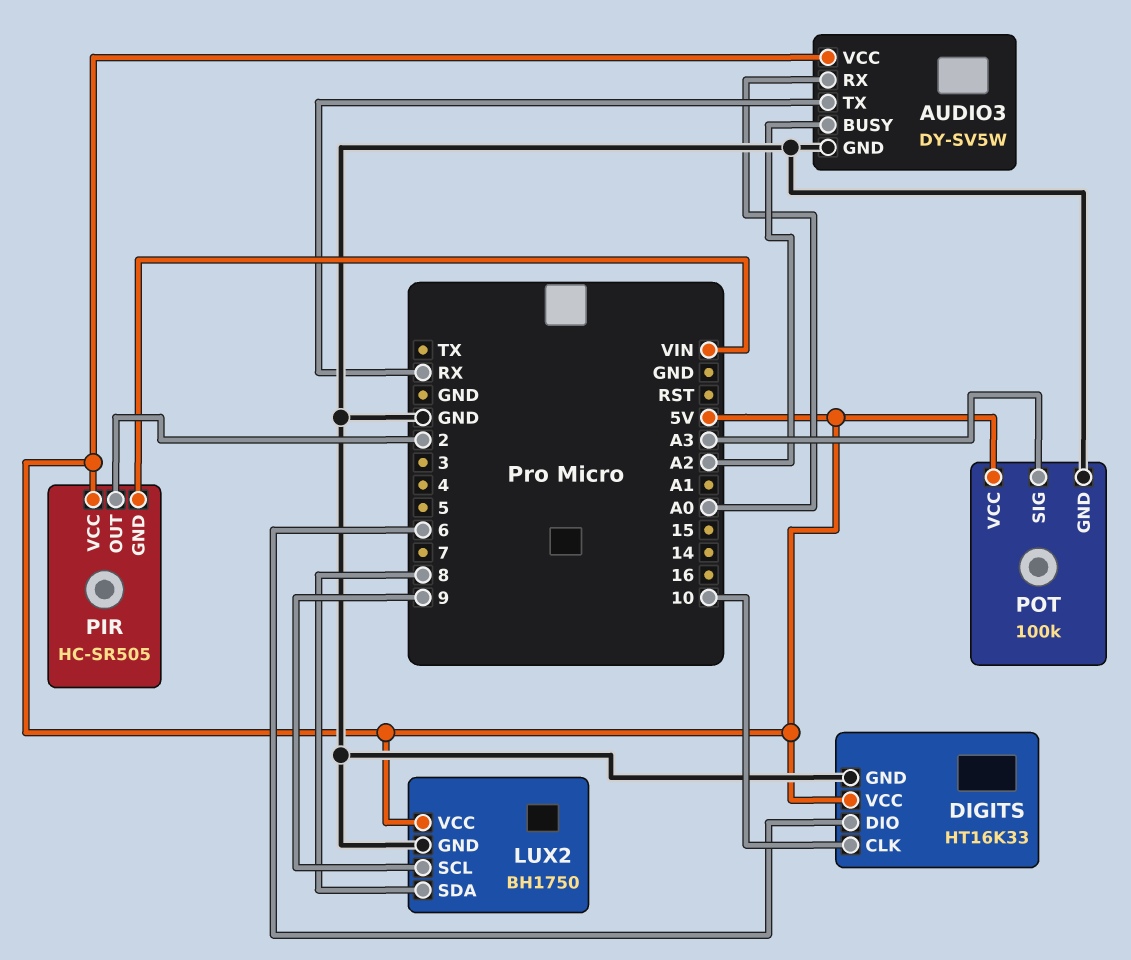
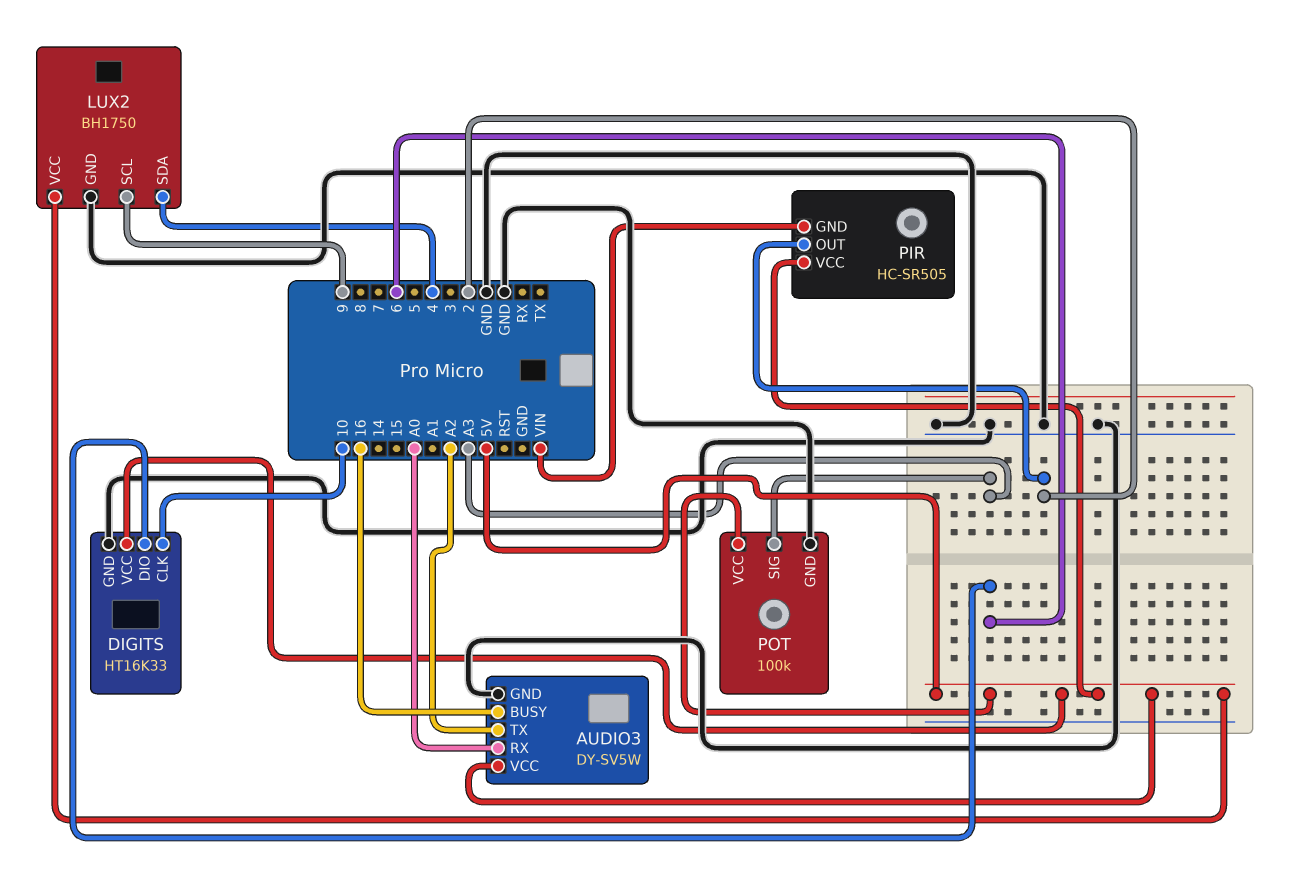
AUDIO3 pin BUSY: A2 -> 16
AUDIO3 pin TX: RX -> A2
LUX2 pin SDA: 8 -> 4

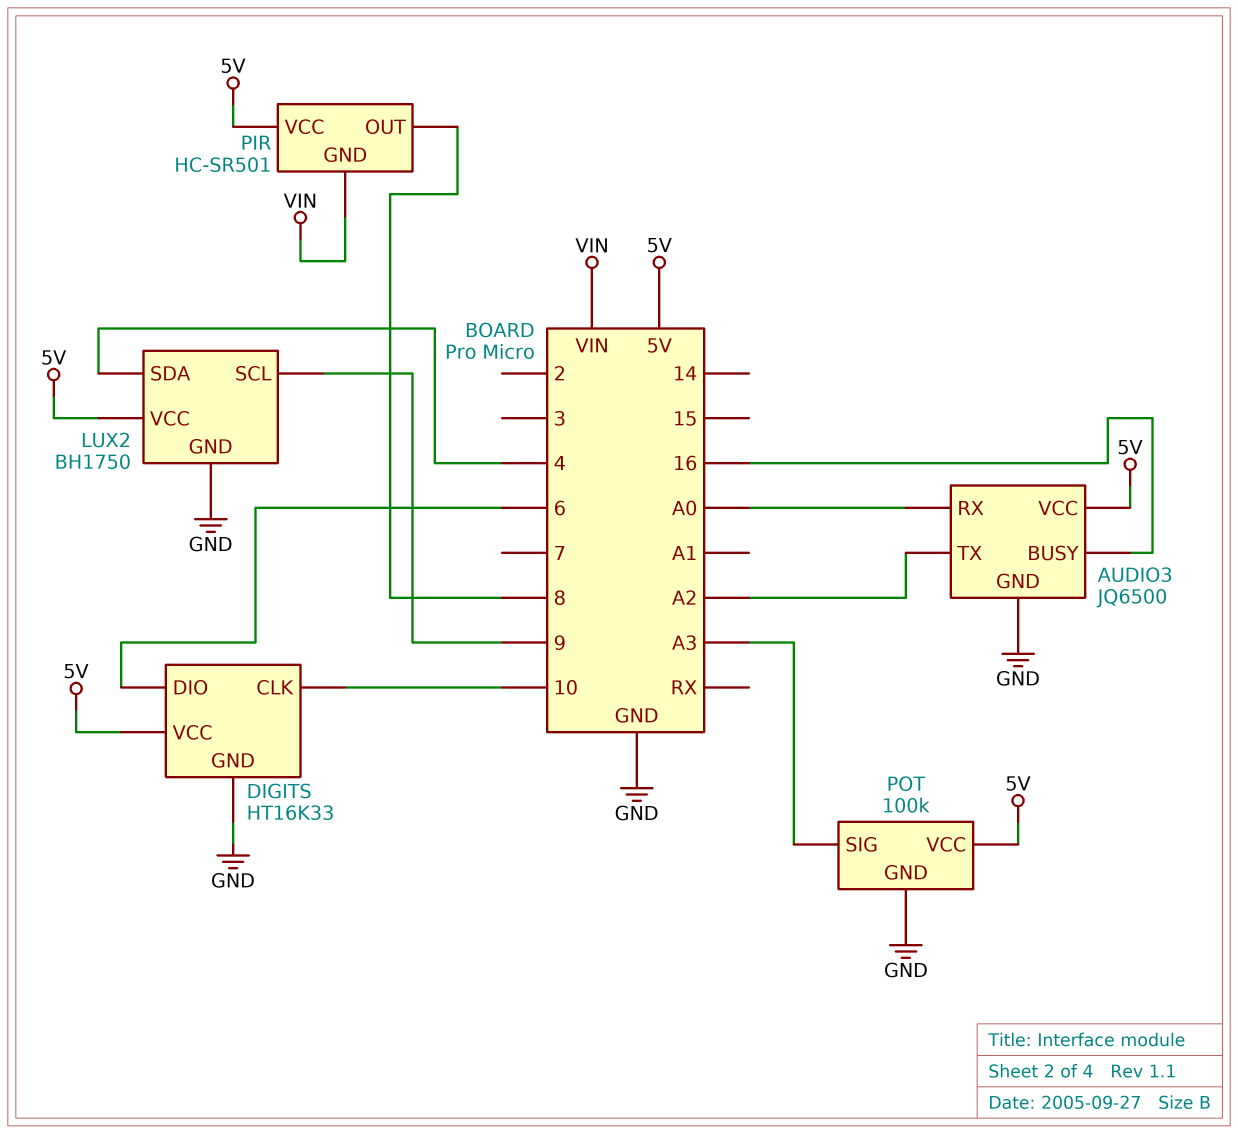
AUDIO3: DY-SV5W -> JQ6500
PIR: HC-SR505 -> HC-SR501
PIR pin OUT: 2 -> 8

